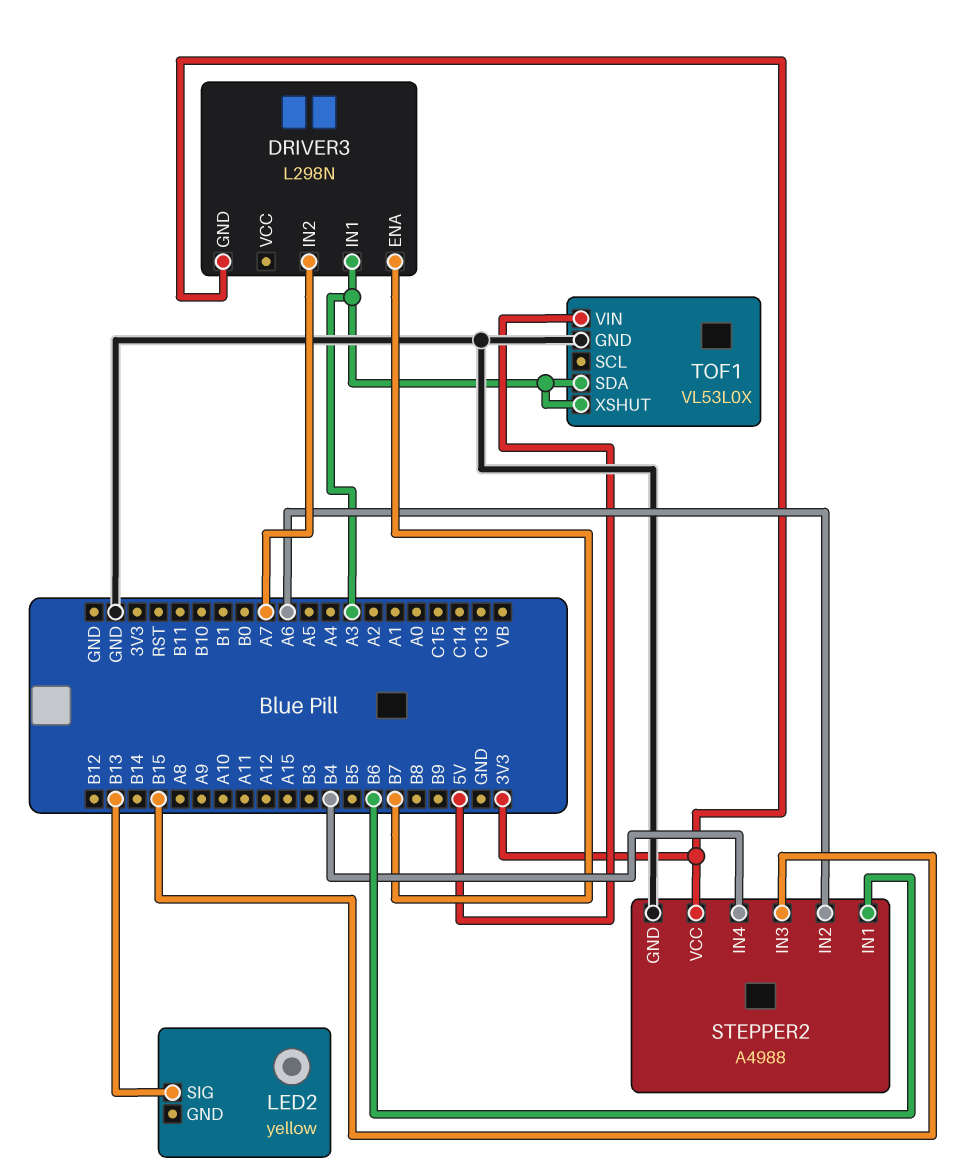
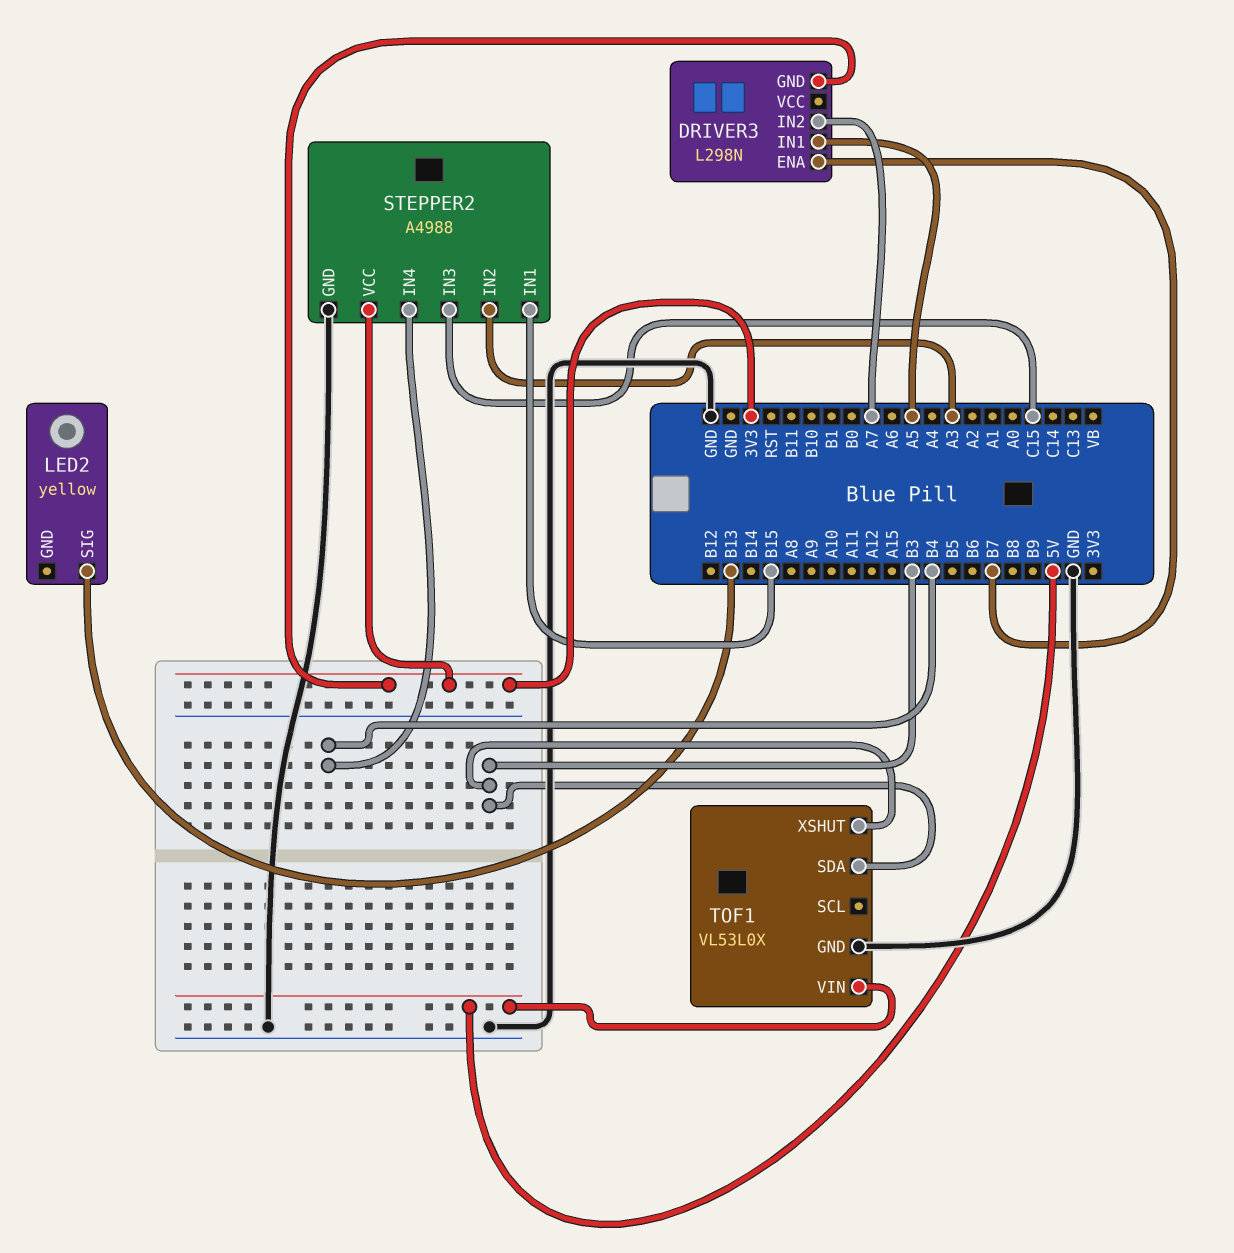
DRIVER3 pin IN1: A3 -> A5
STEPPER2 pin IN1: B6 -> B15
STEPPER2 pin IN2: A6 -> A3
STEPPER2 pin IN3: B15 -> C15
TOF1 pin SDA: A3 -> B3
TOF1 pin XSHUT: A3 -> B3

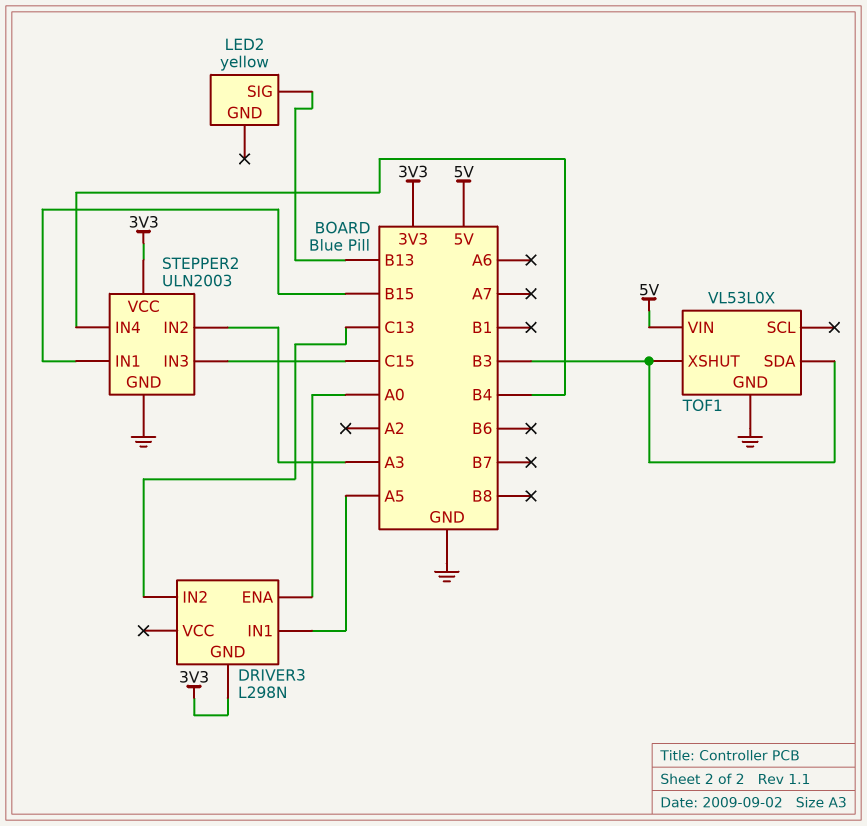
DRIVER3 pin ENA: B7 -> A0
DRIVER3 pin IN2: A7 -> C13
STEPPER2: A4988 -> ULN2003

